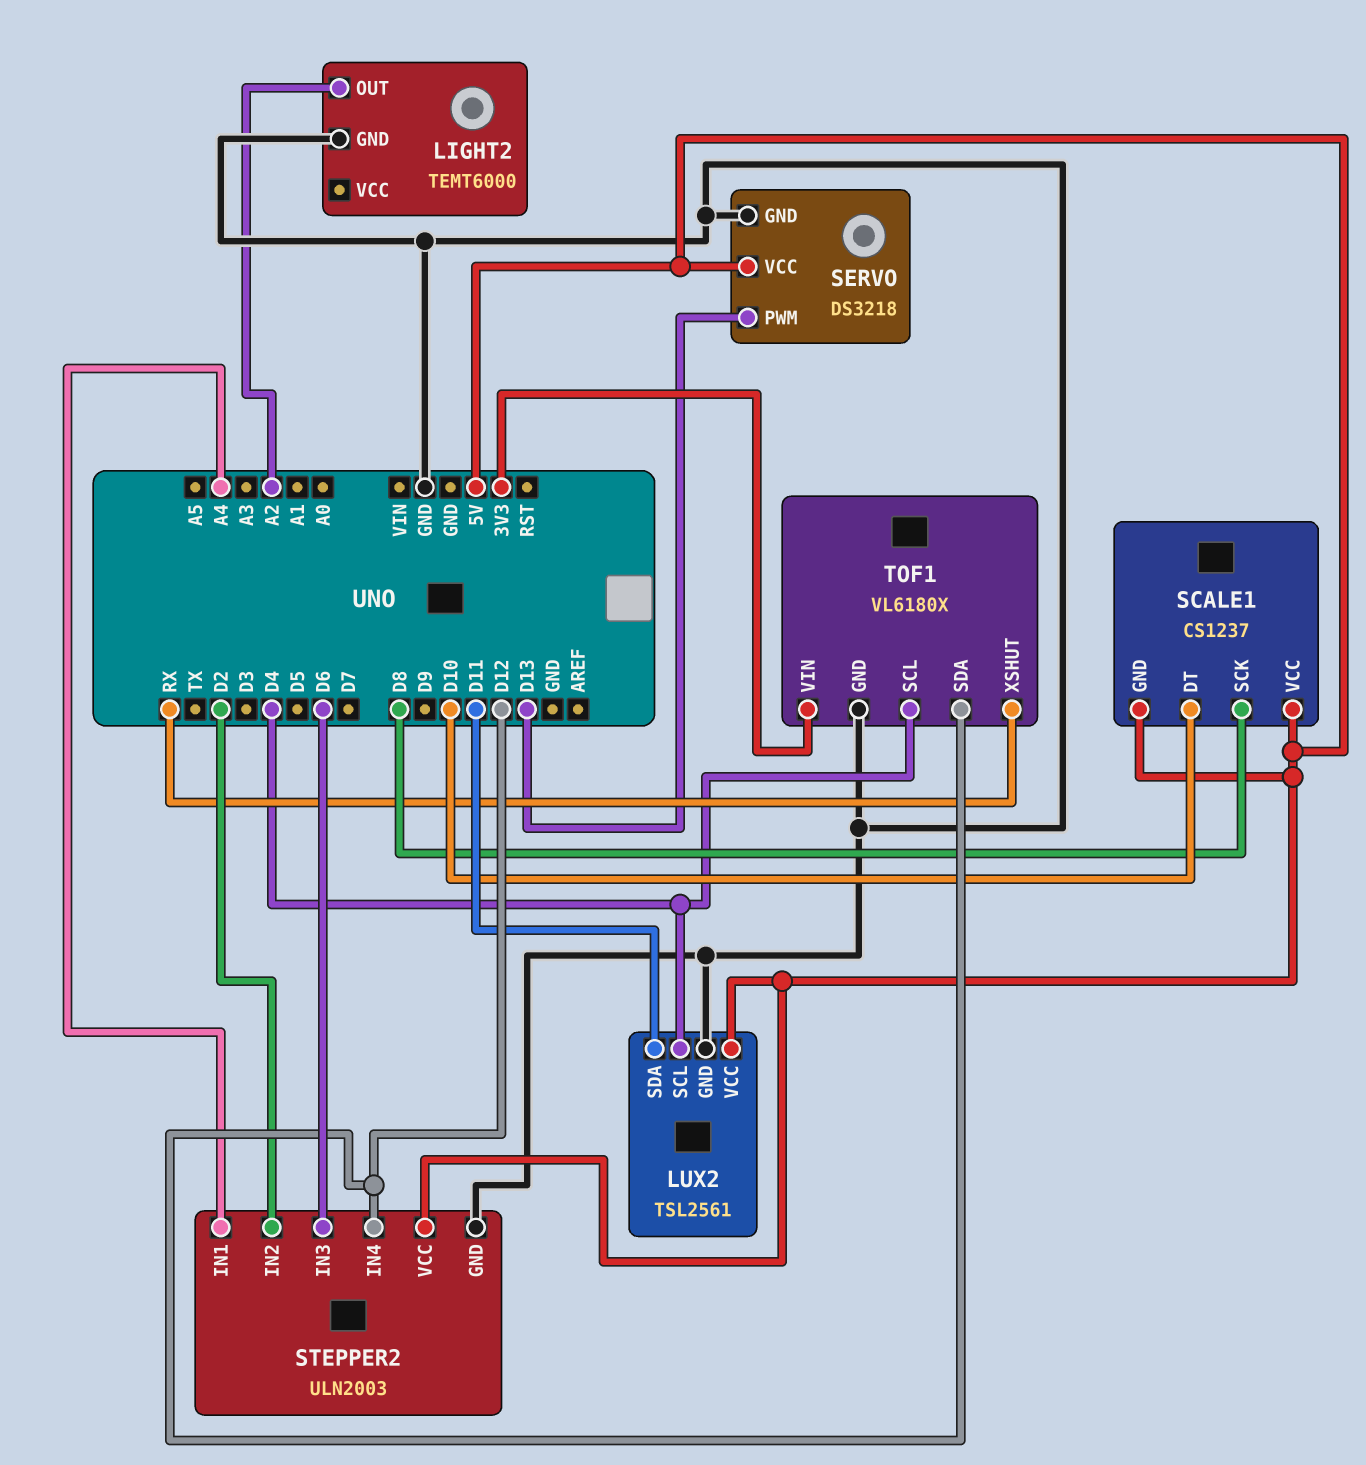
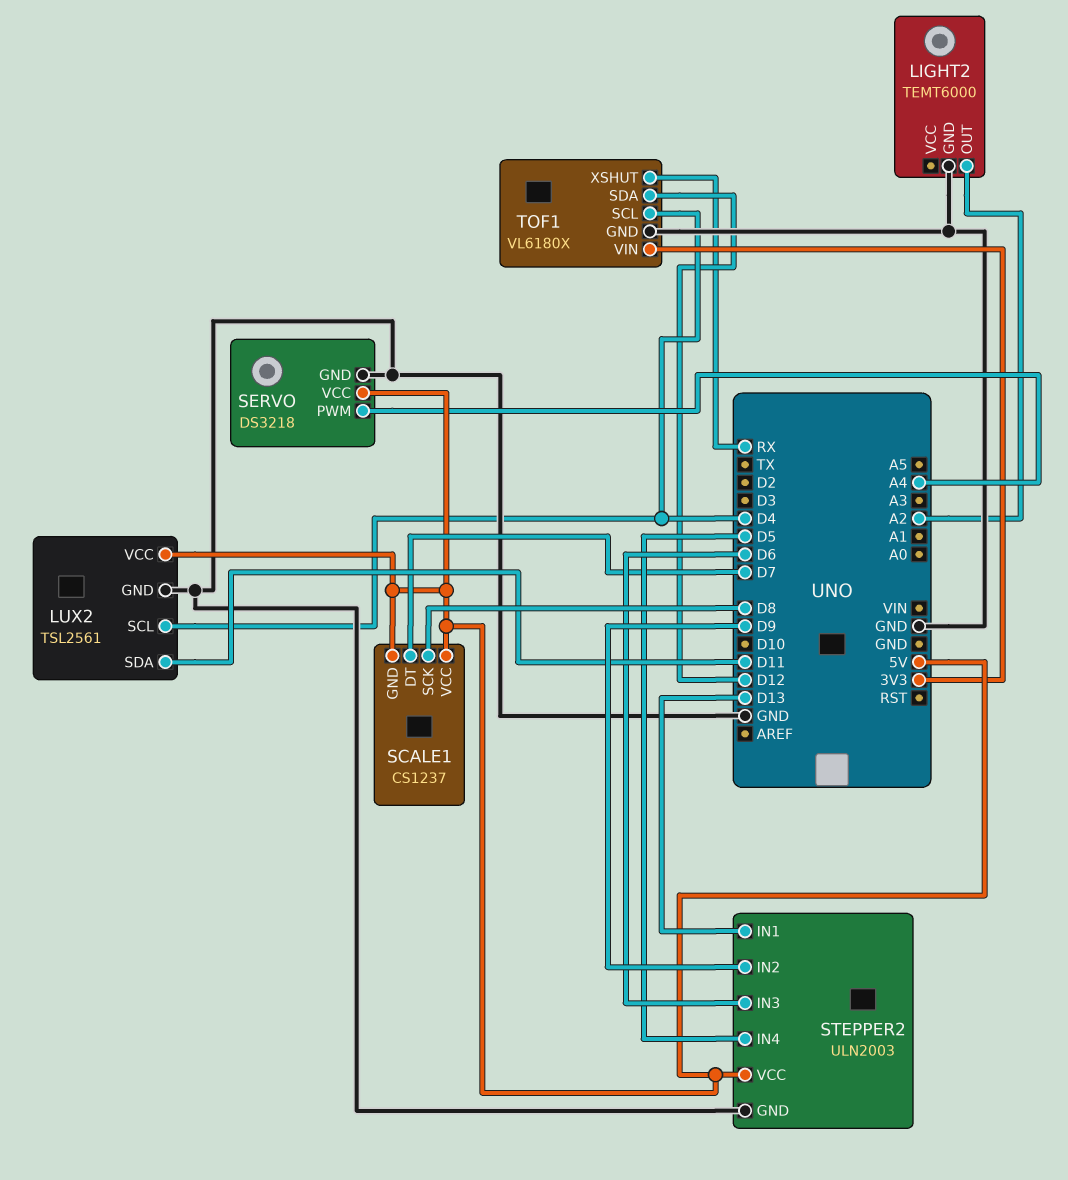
SCALE1 pin DT: D10 -> D7
SERVO pin PWM: D13 -> A4
STEPPER2 pin IN1: A4 -> D13
STEPPER2 pin IN2: D2 -> D9
STEPPER2 pin IN4: D12 -> D5

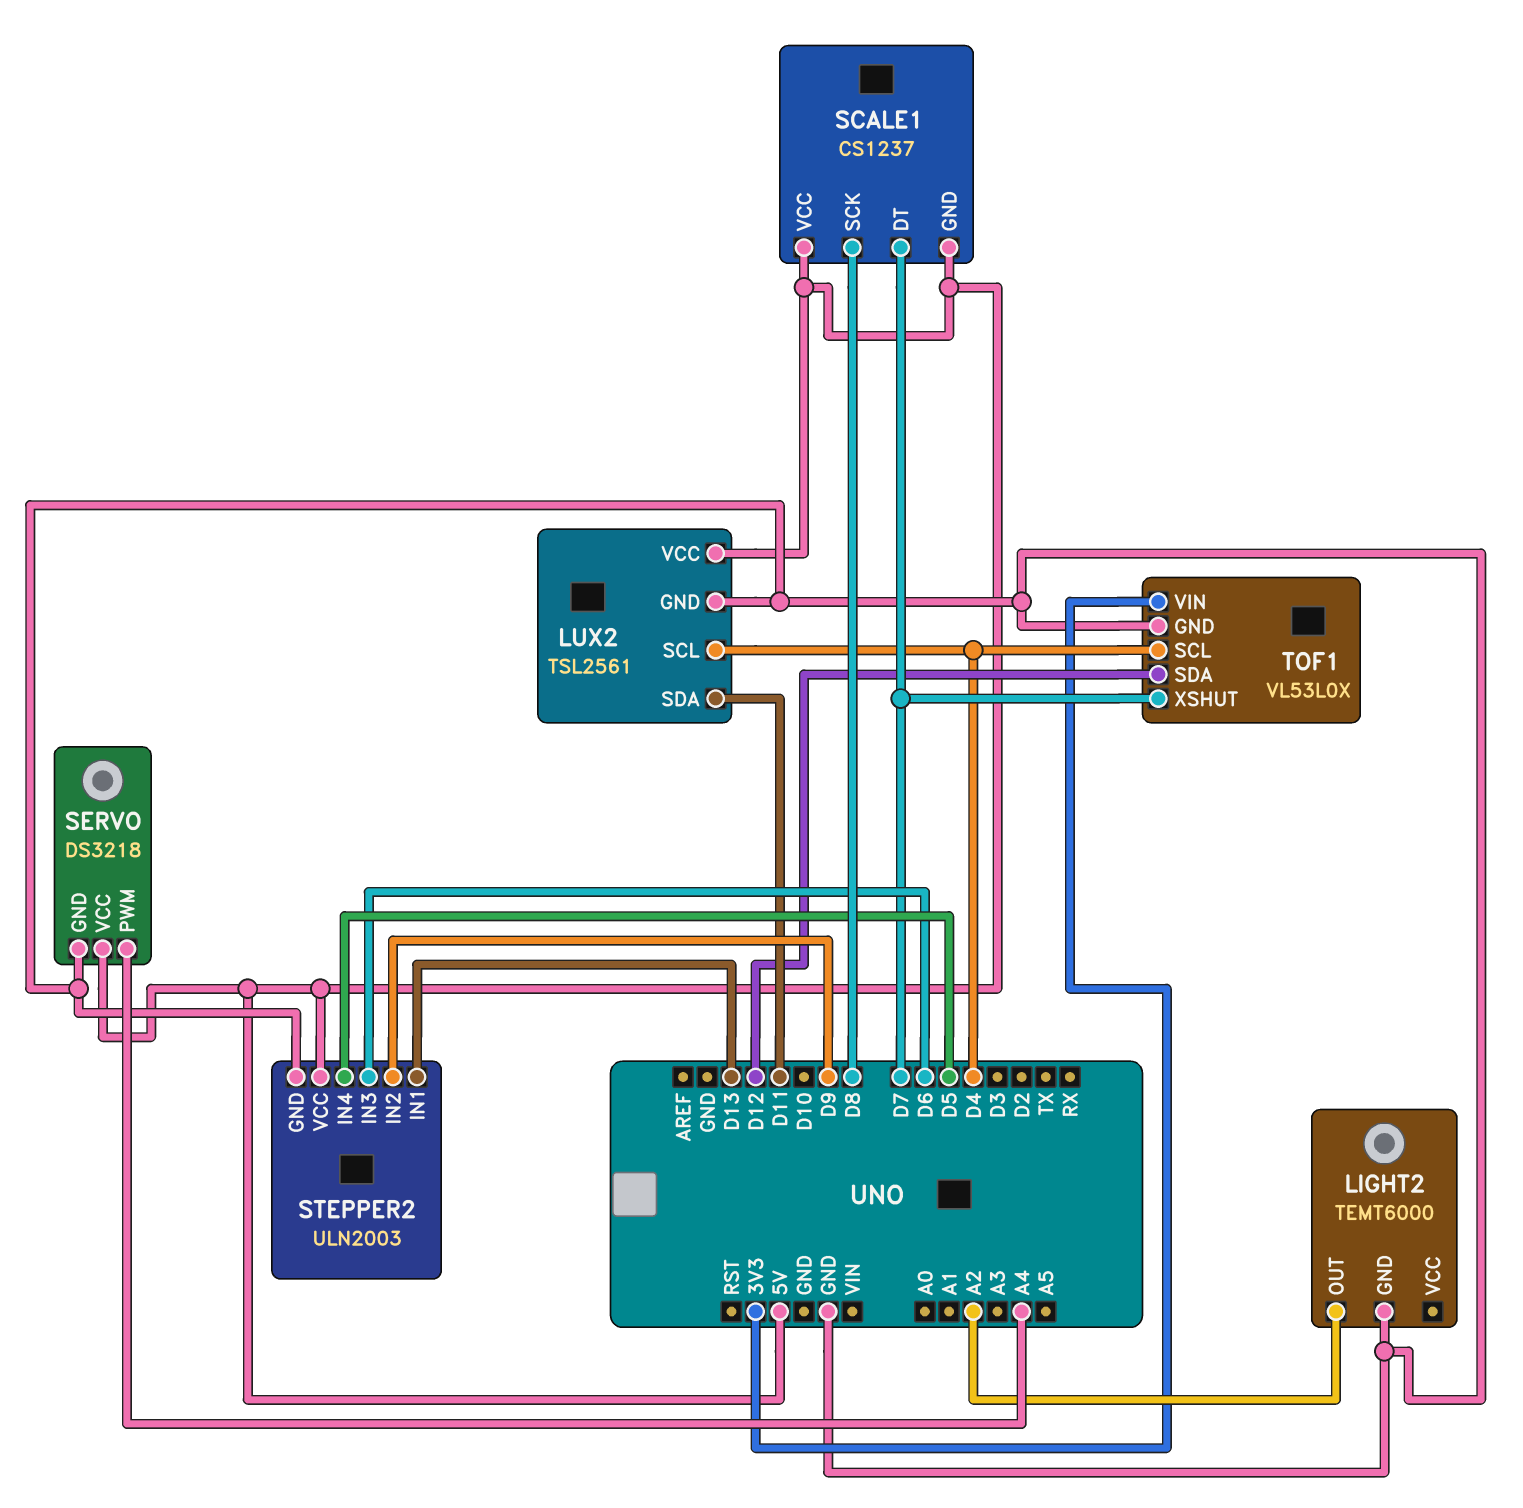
TOF1: VL6180X -> VL53L0X
TOF1 pin XSHUT: RX -> D7

